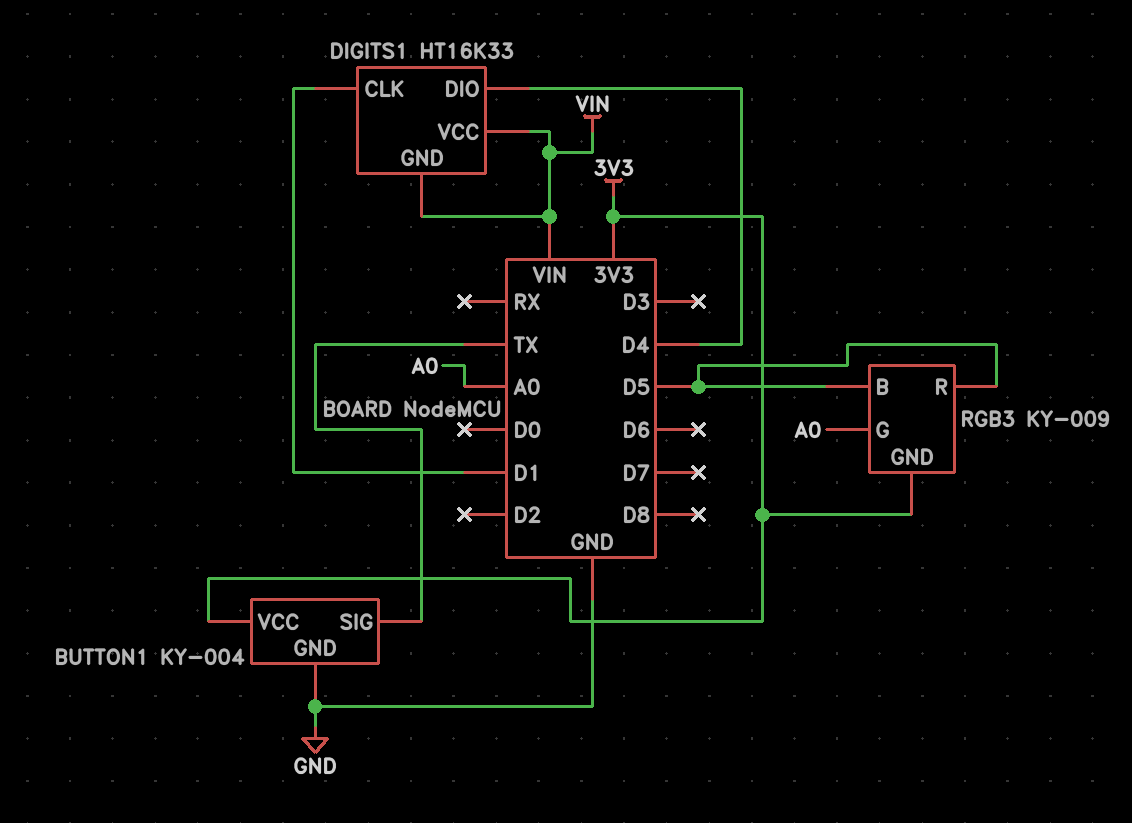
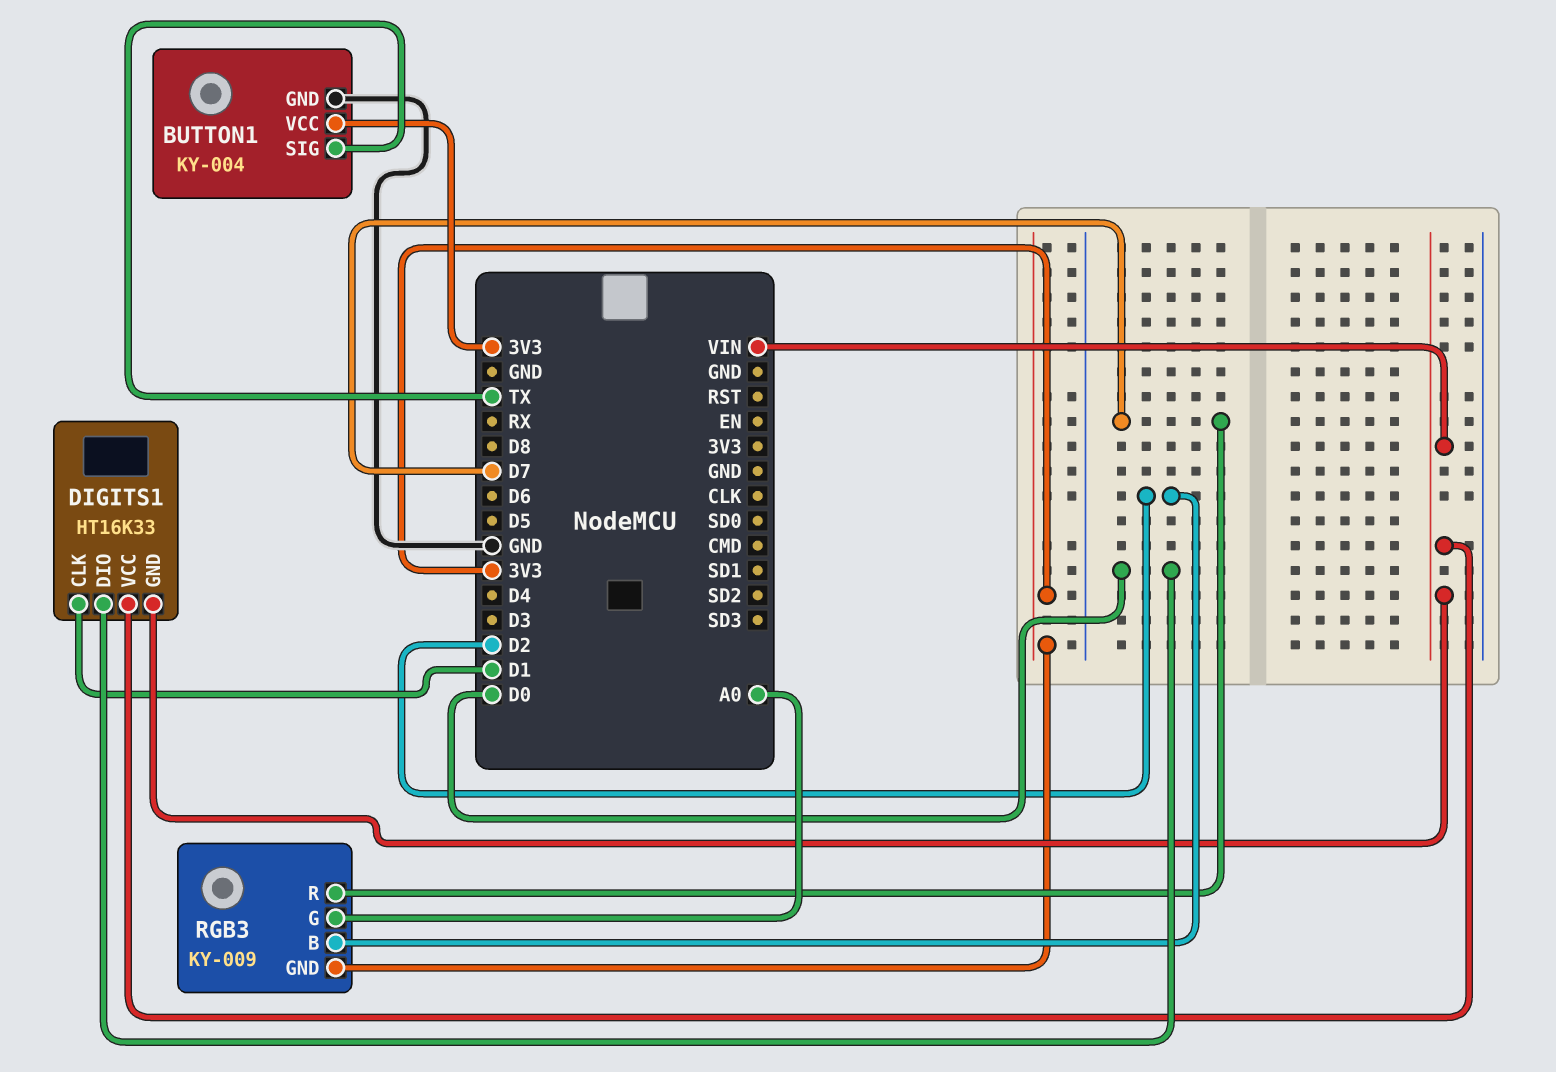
DIGITS1 pin DIO: D4 -> D0
RGB3 pin B: D5 -> D2
RGB3 pin R: D5 -> D7

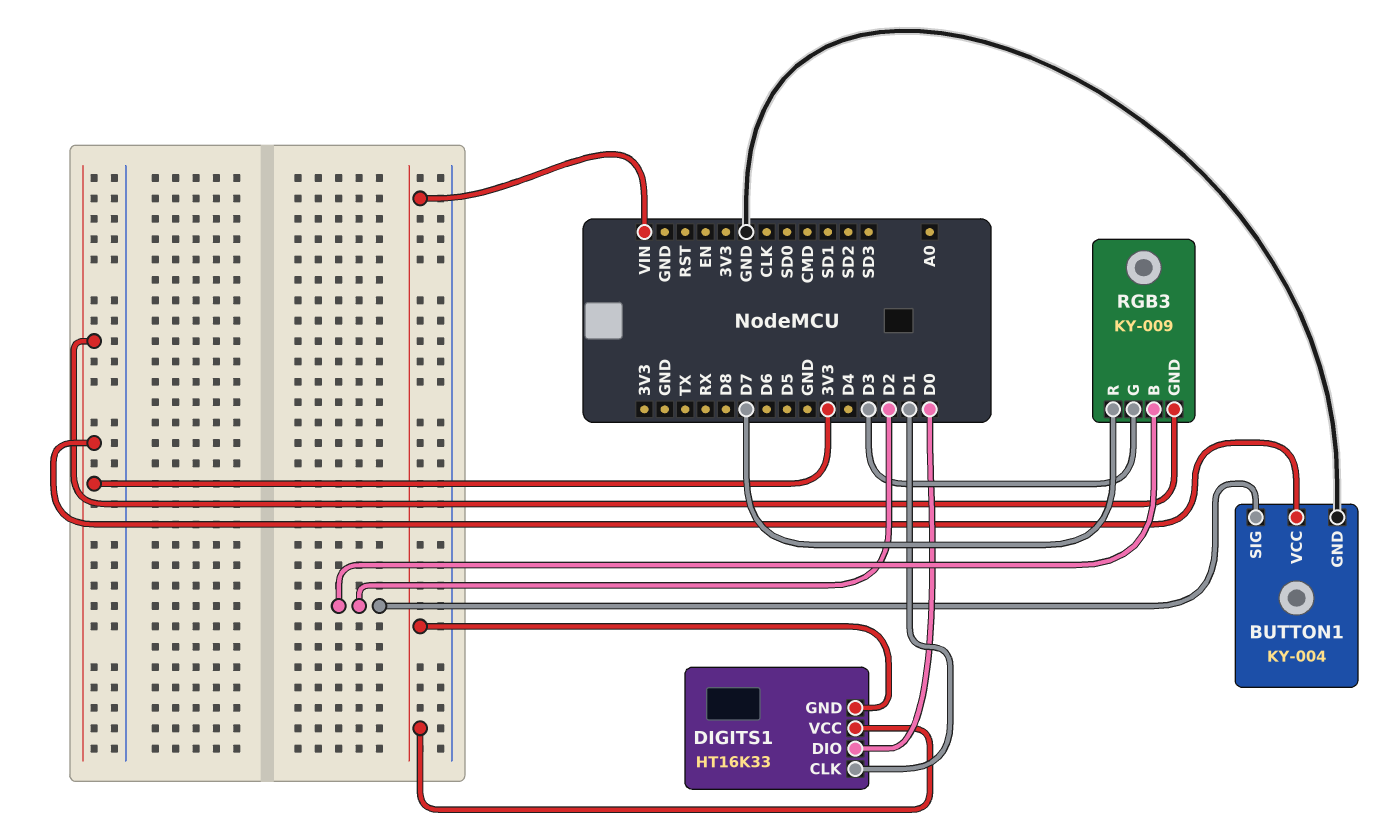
BUTTON1 pin SIG: TX -> D2
RGB3 pin G: A0 -> D3

